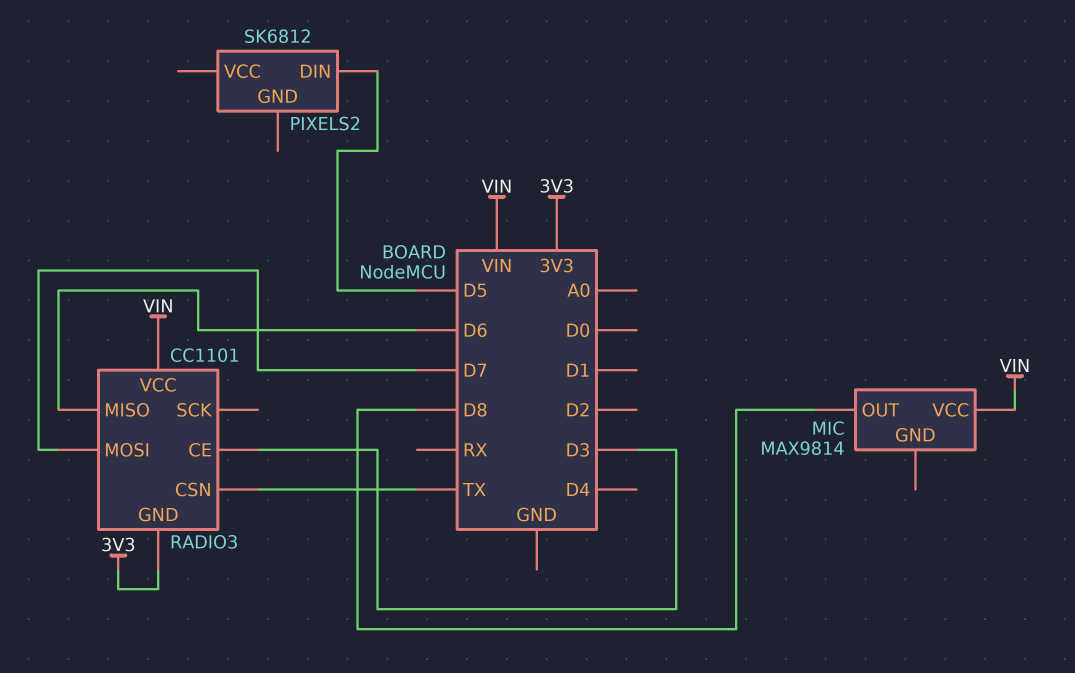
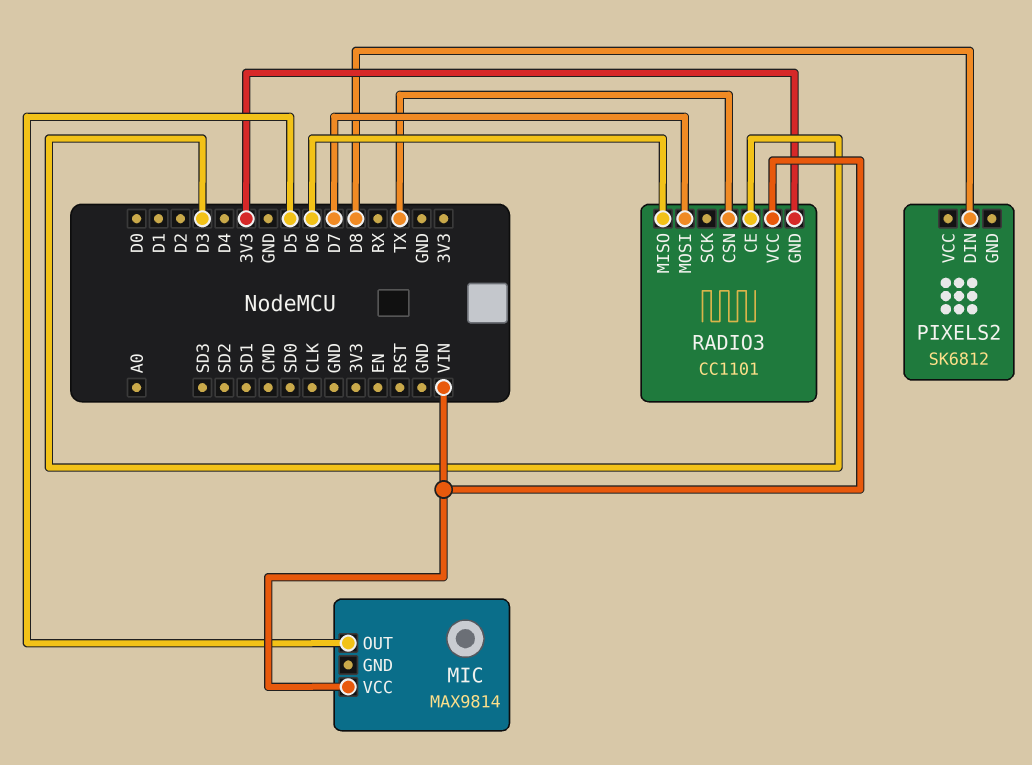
MIC pin OUT: D8 -> D5
PIXELS2 pin DIN: D5 -> D8

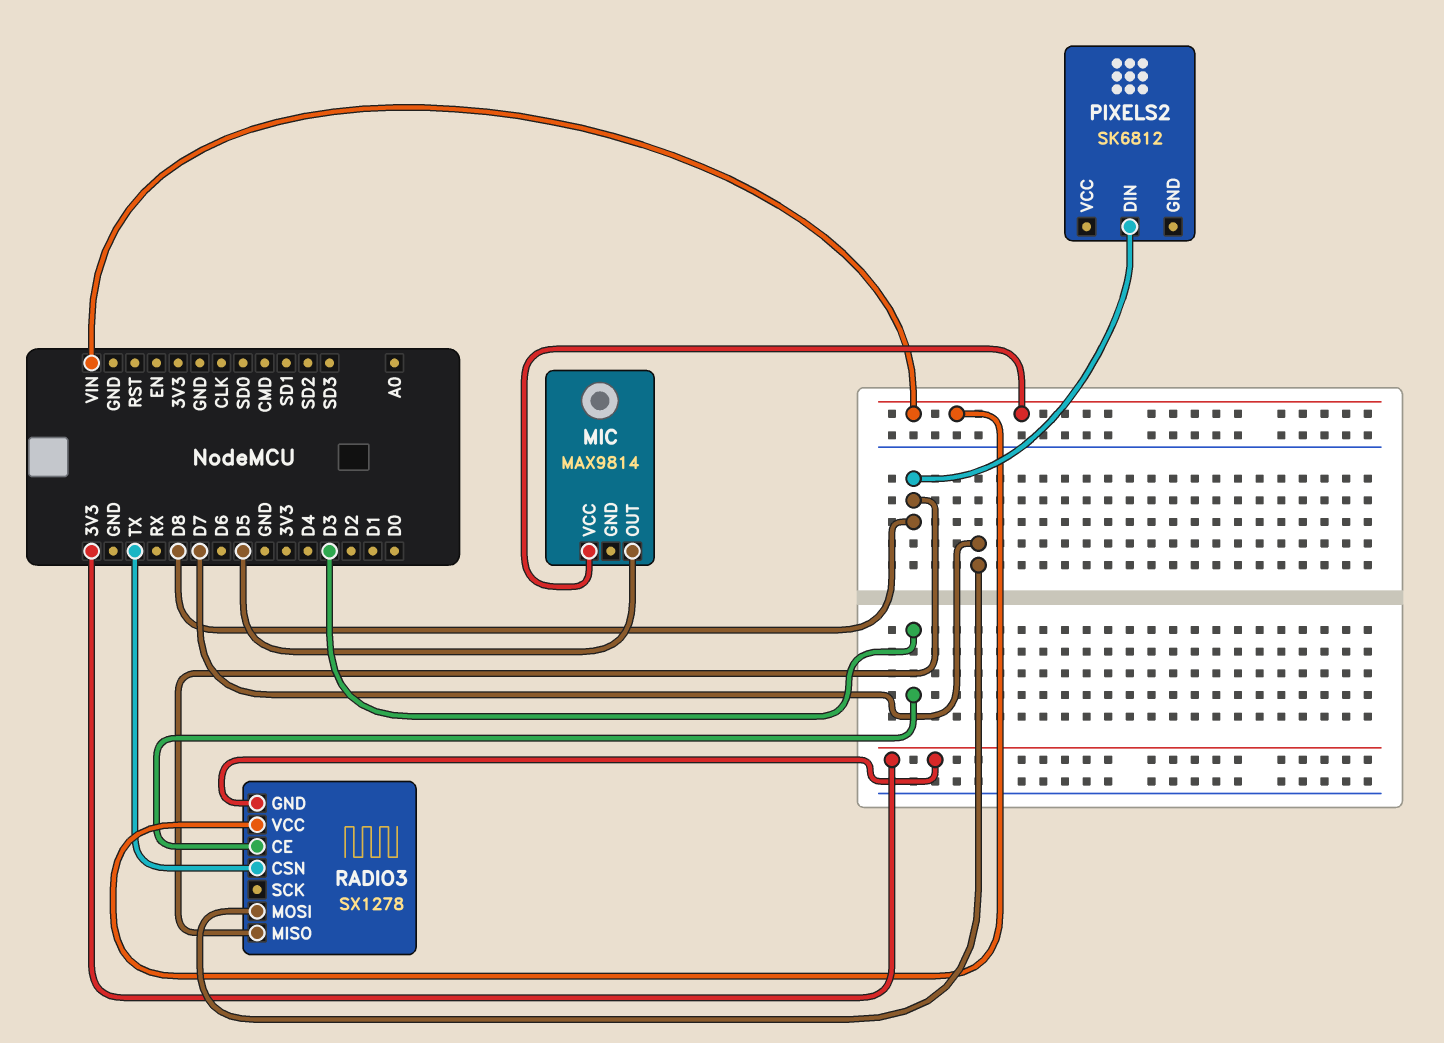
RADIO3: CC1101 -> SX1278
RADIO3 pin MISO: D6 -> D8

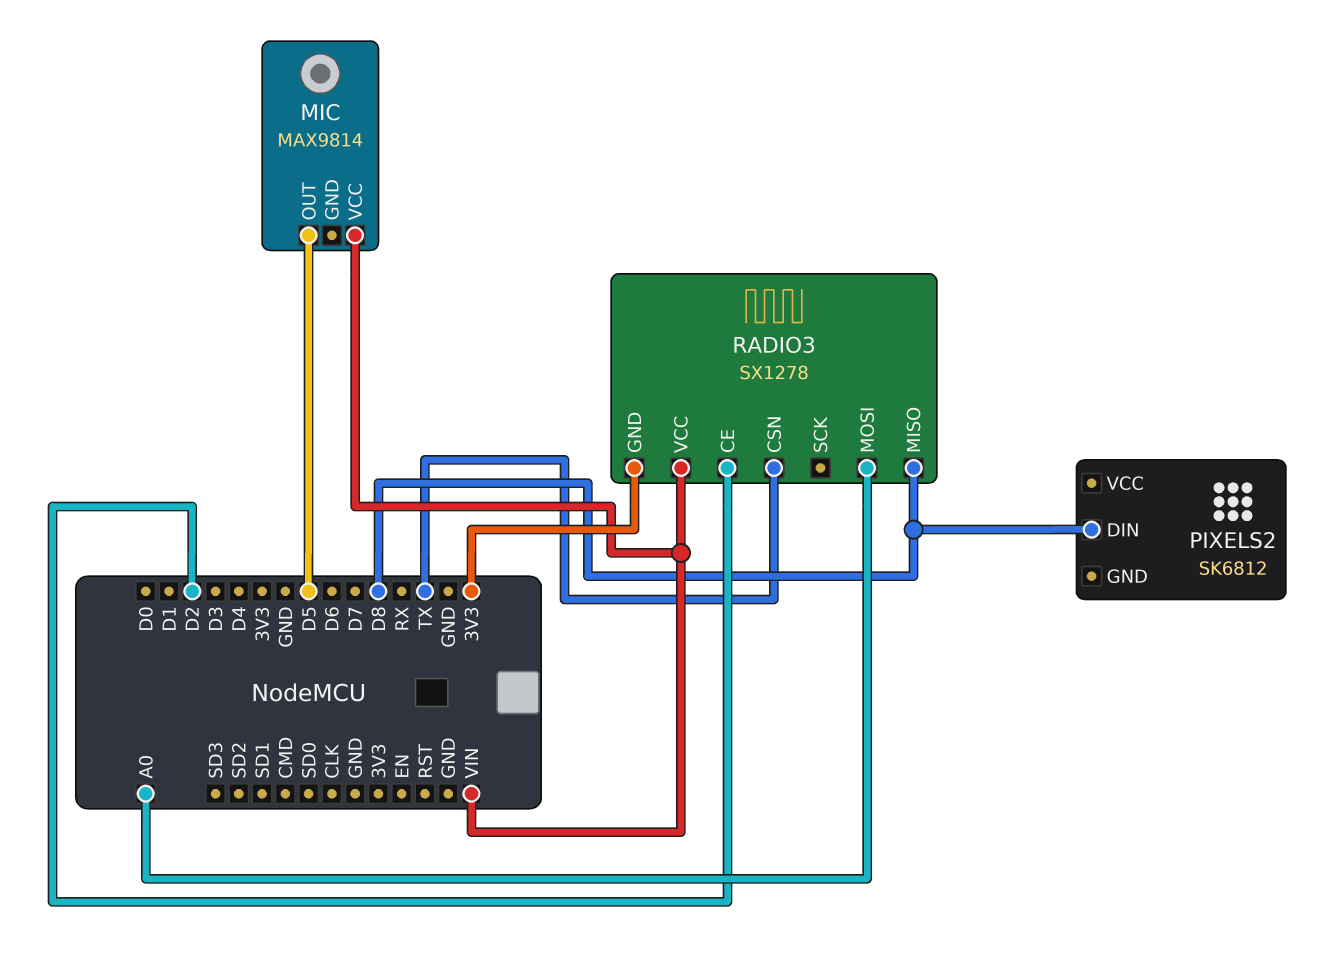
RADIO3 pin CE: D3 -> D2
RADIO3 pin MOSI: D7 -> A0

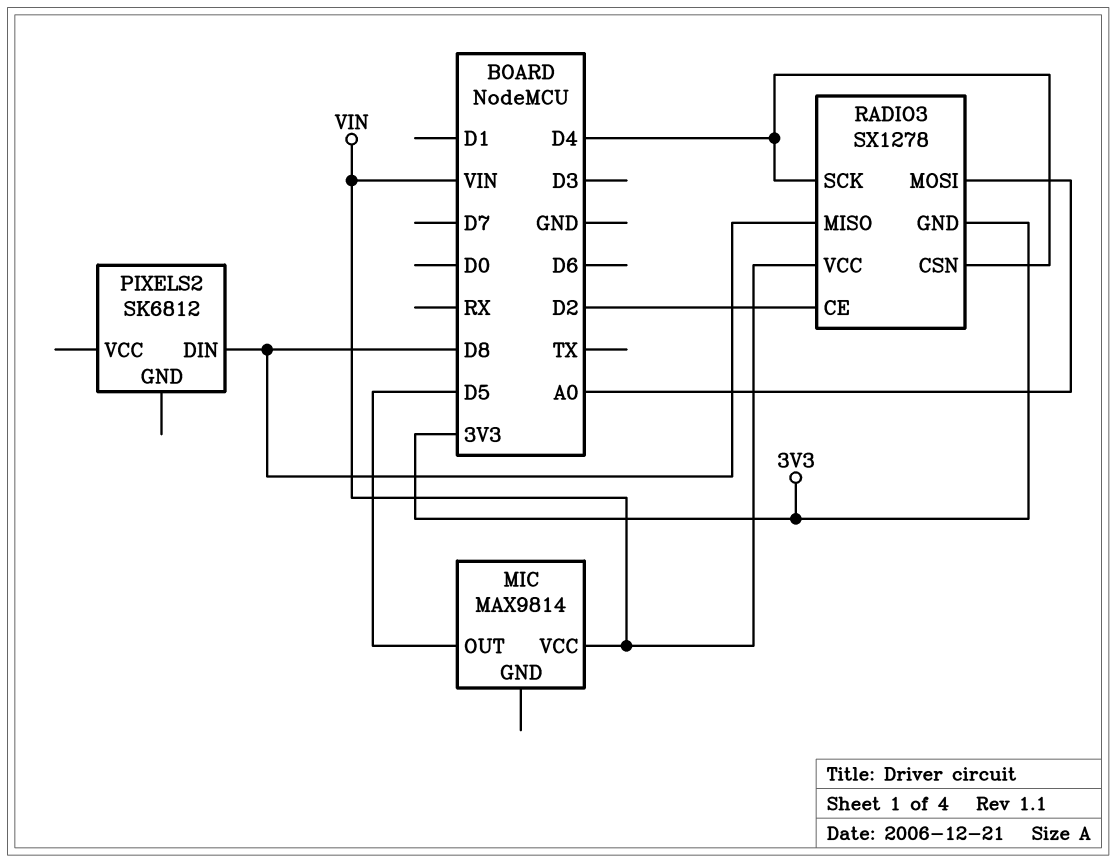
RADIO3 pin CSN: TX -> D4
RADIO3 pin SCK: none -> D4

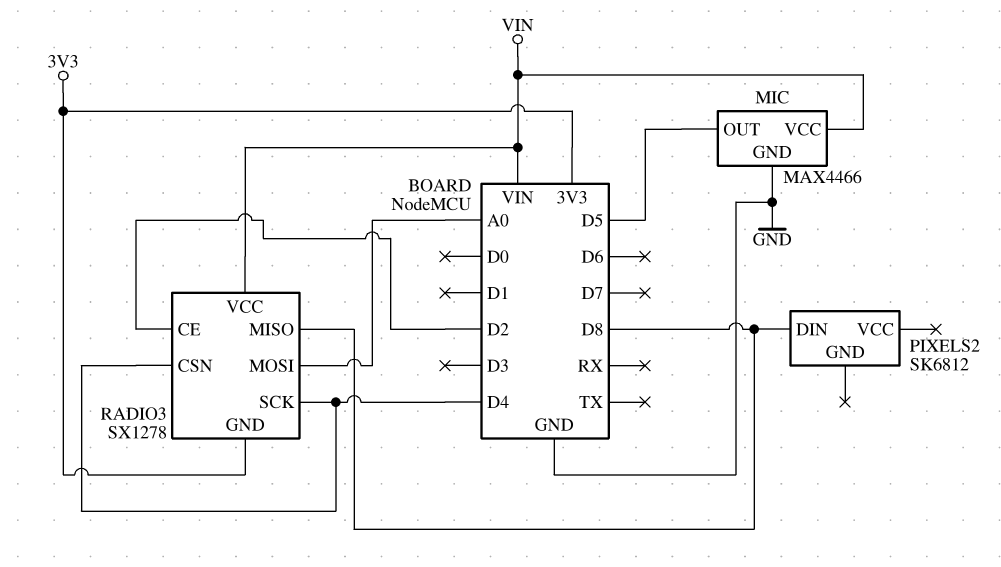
MIC: MAX9814 -> MAX4466
MIC pin GND: none -> GND

